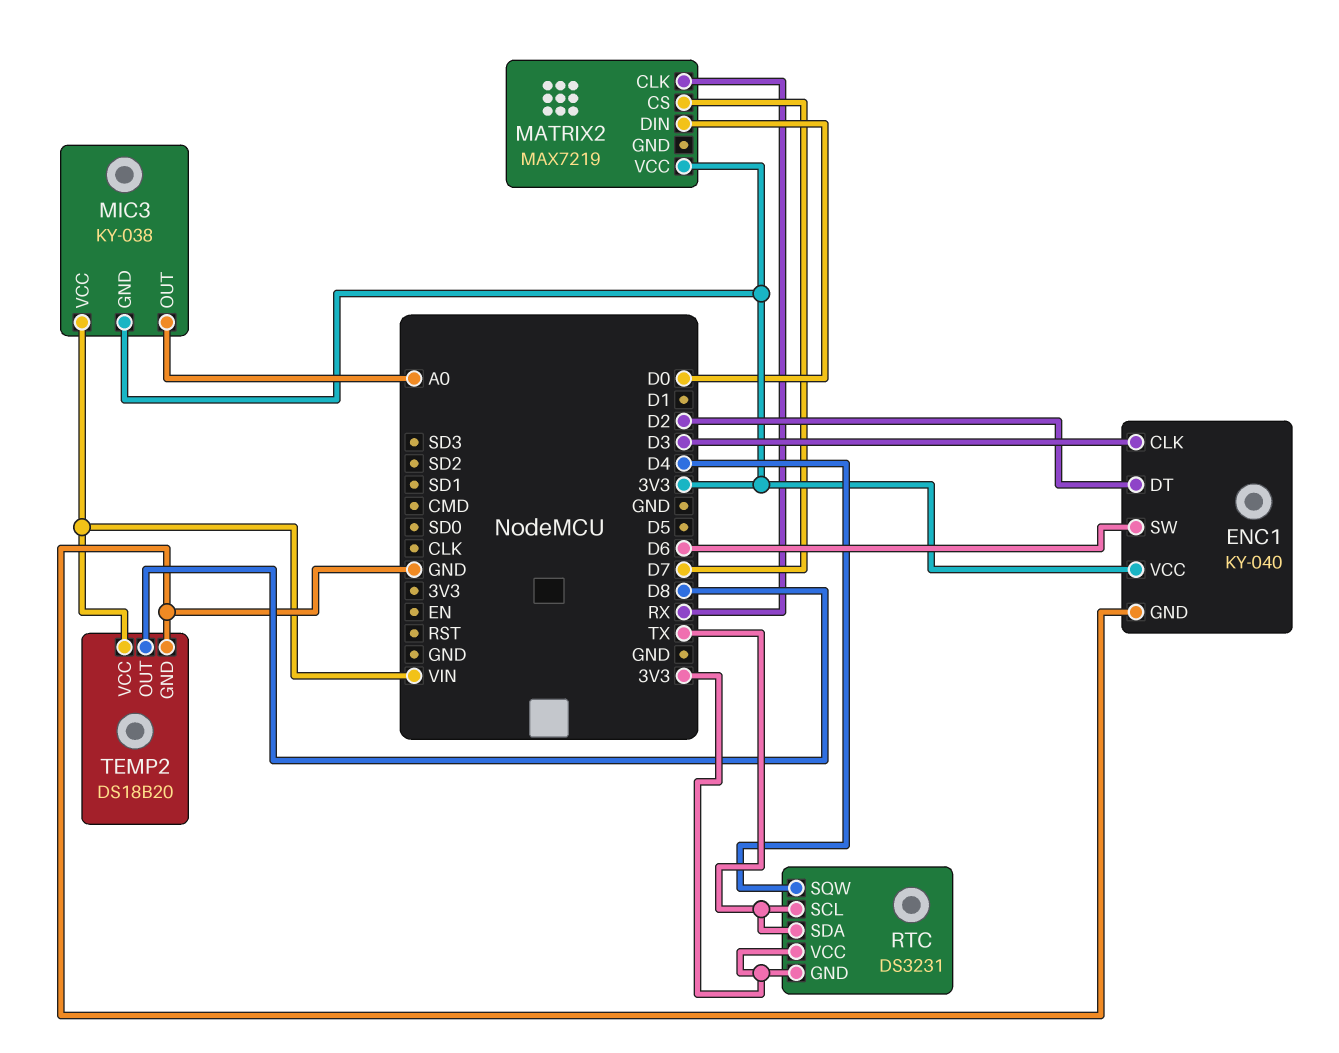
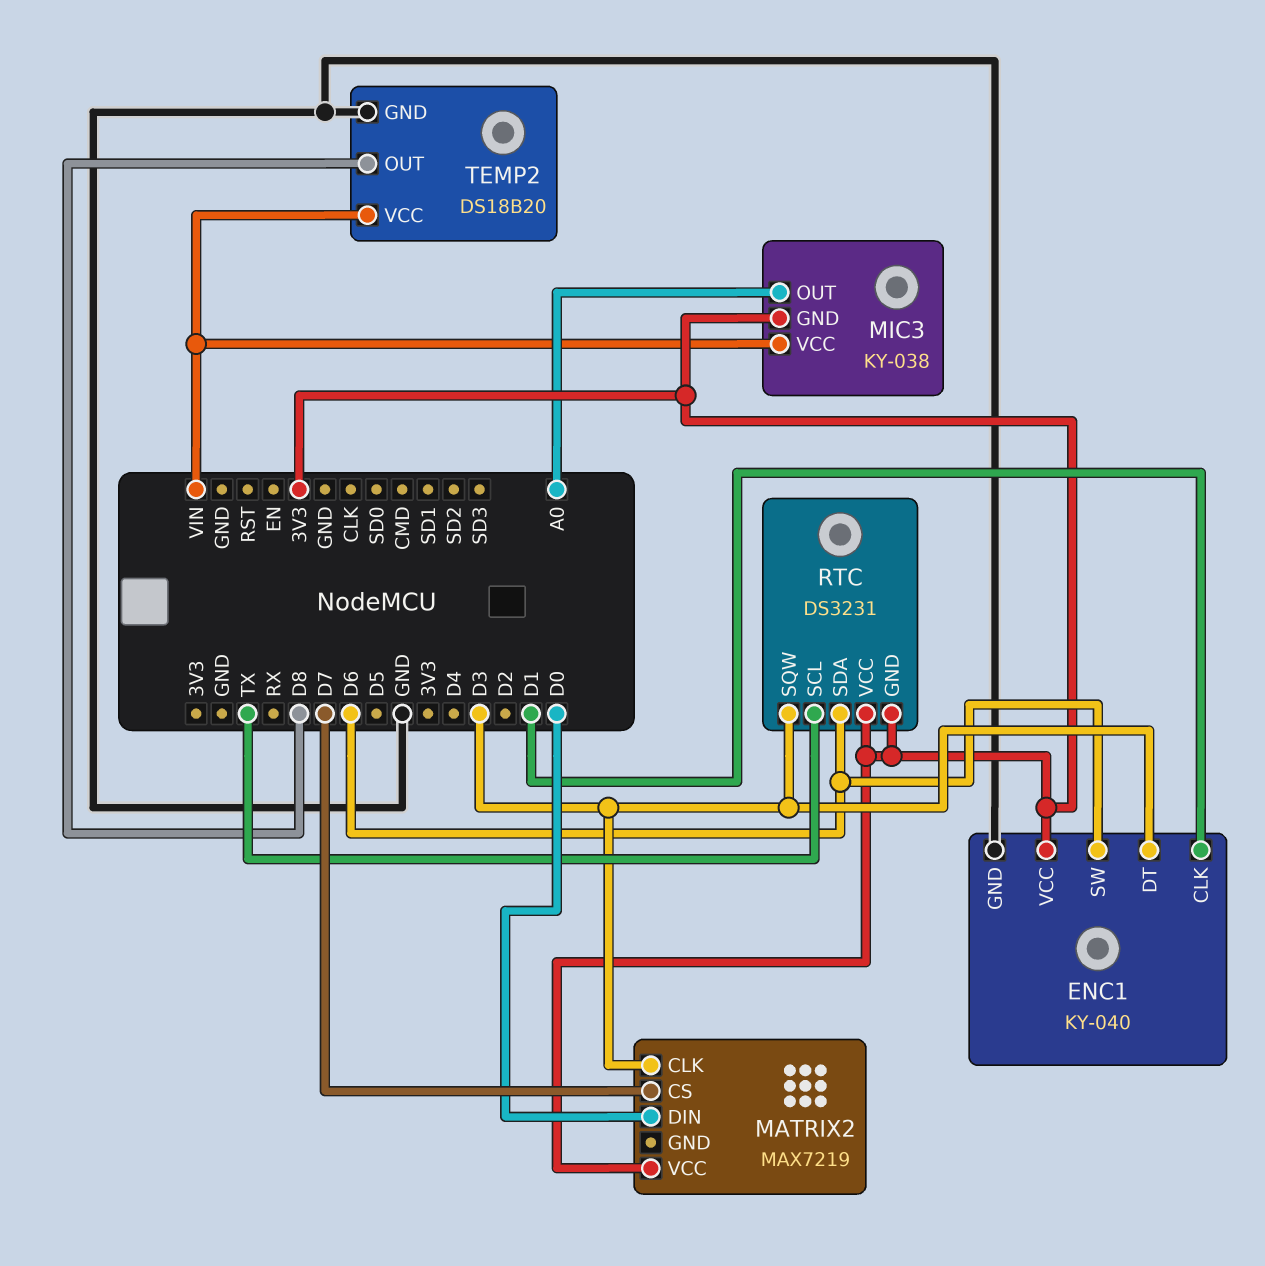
ENC1 pin CLK: D3 -> D1
ENC1 pin DT: D2 -> D3
MATRIX2 pin CLK: RX -> D3
RTC pin SDA: TX -> D6
RTC pin SQW: D4 -> D3

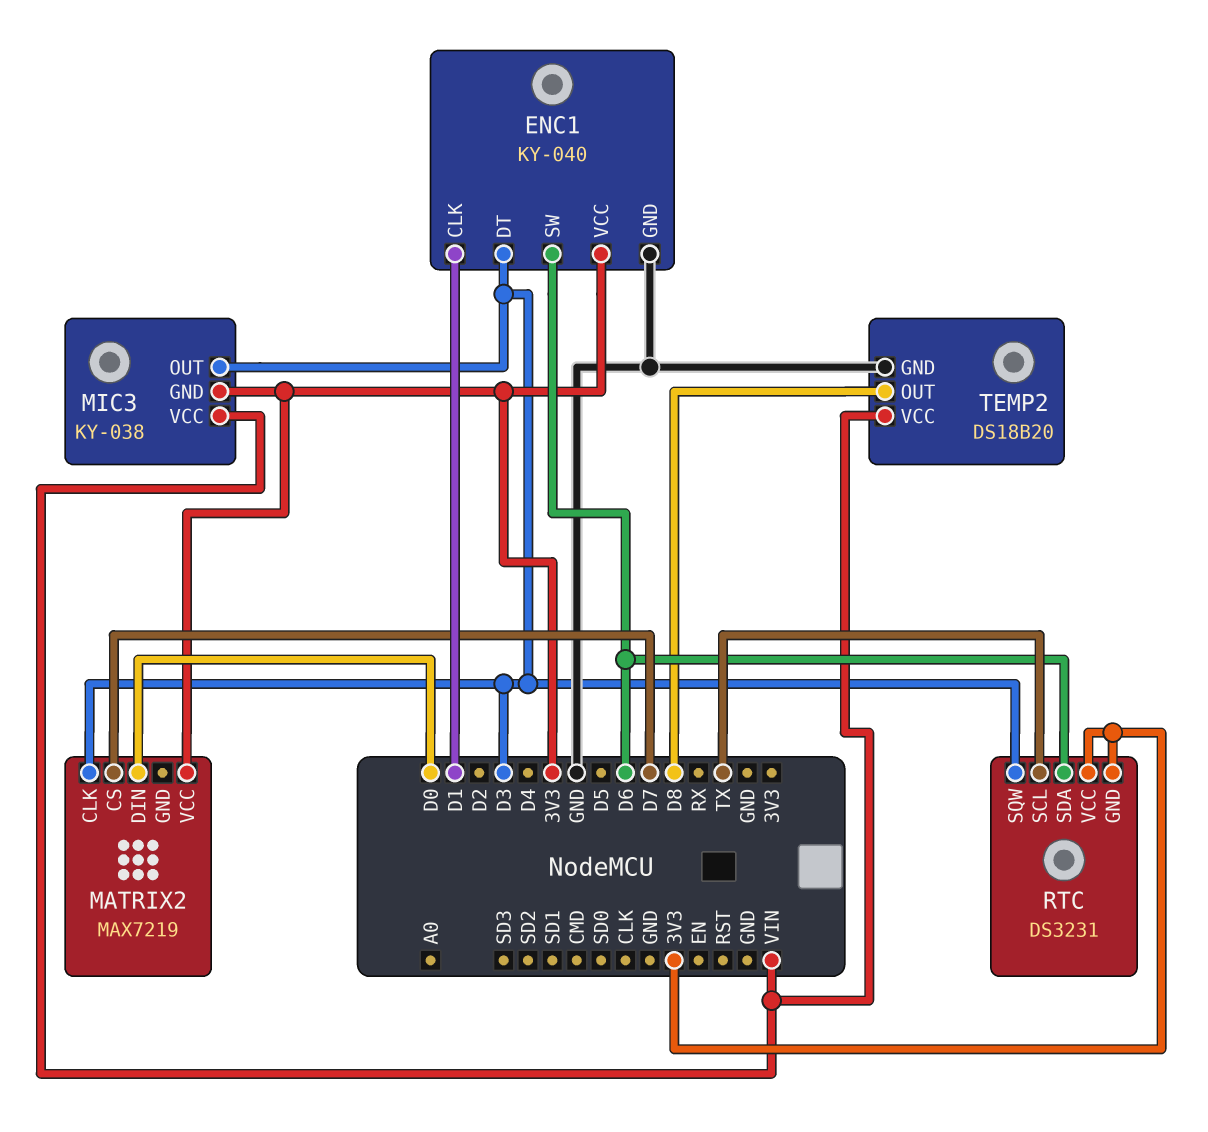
MIC3 pin OUT: A0 -> D3

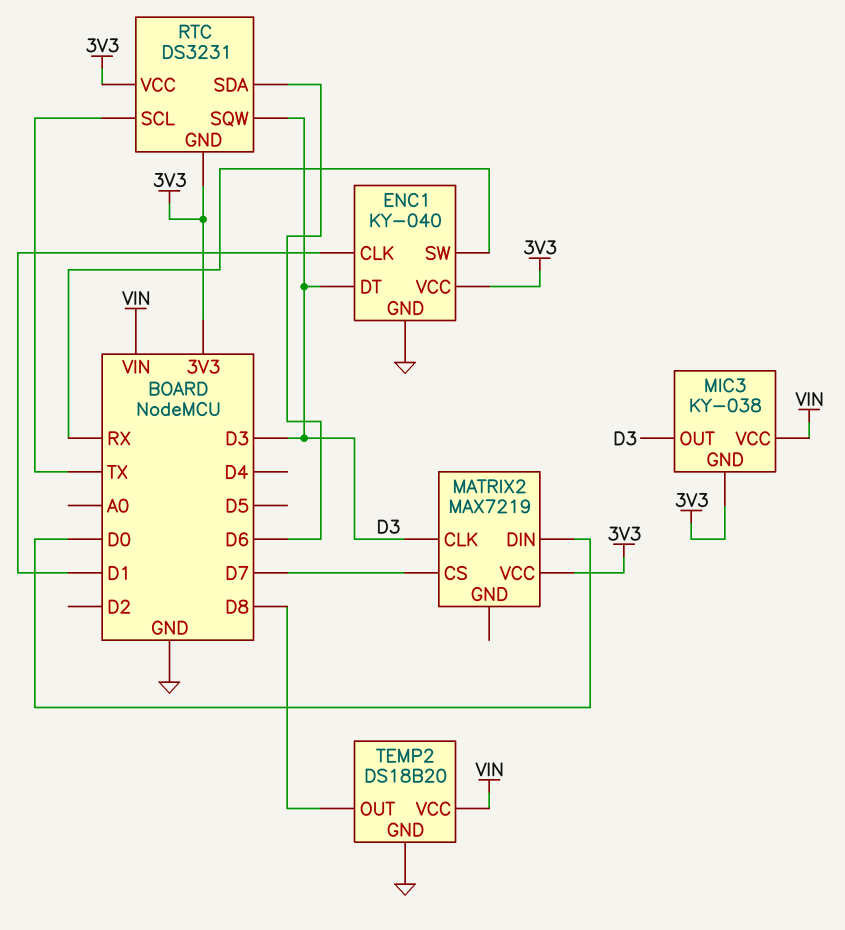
ENC1 pin SW: D6 -> RX

